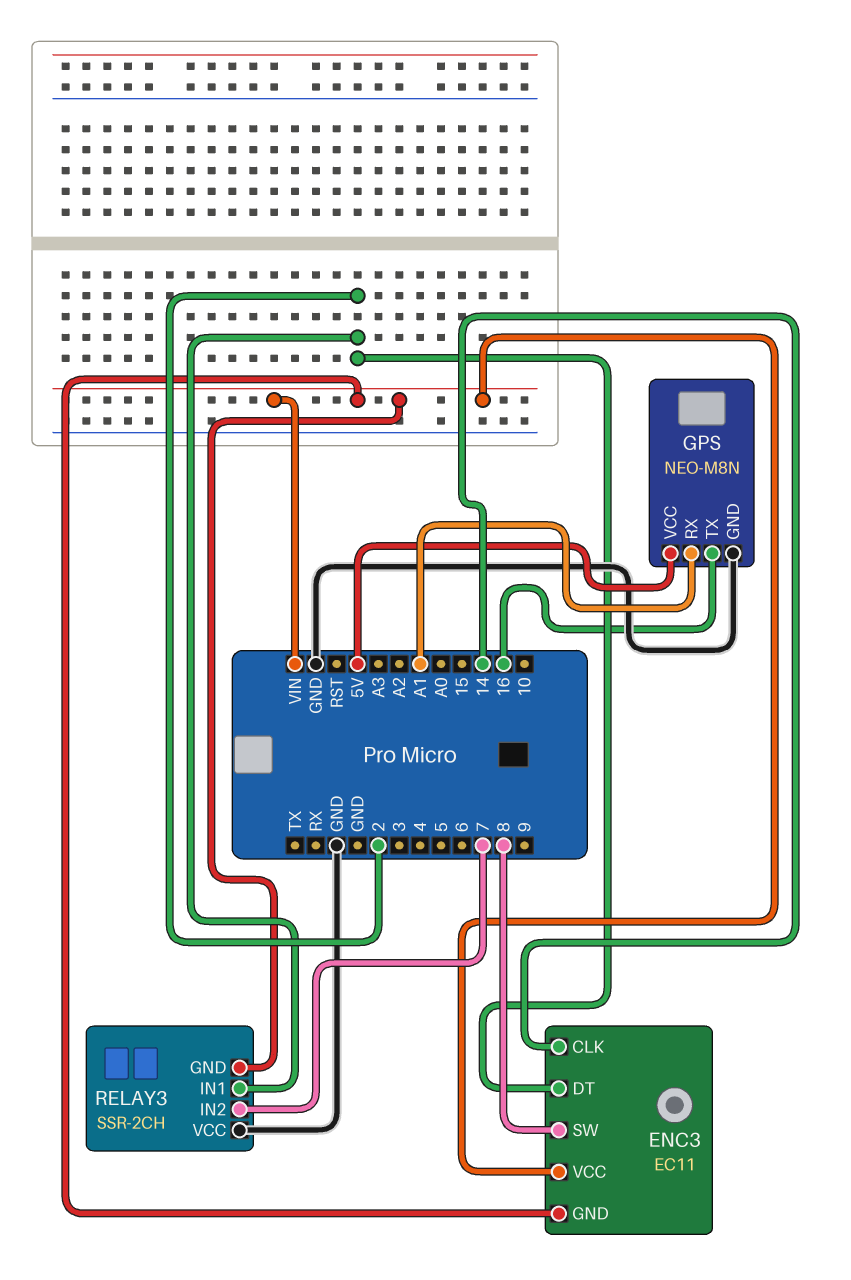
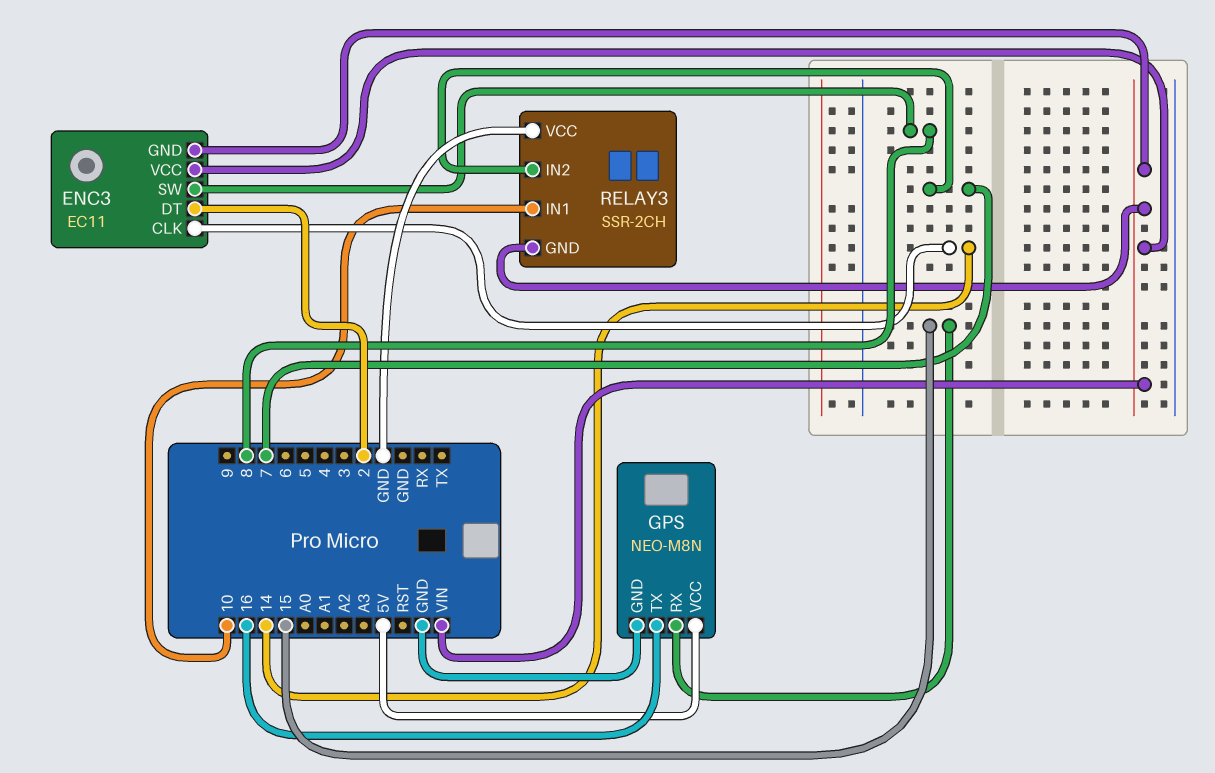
GPS pin RX: A1 -> 15
RELAY3 pin IN1: 2 -> 10

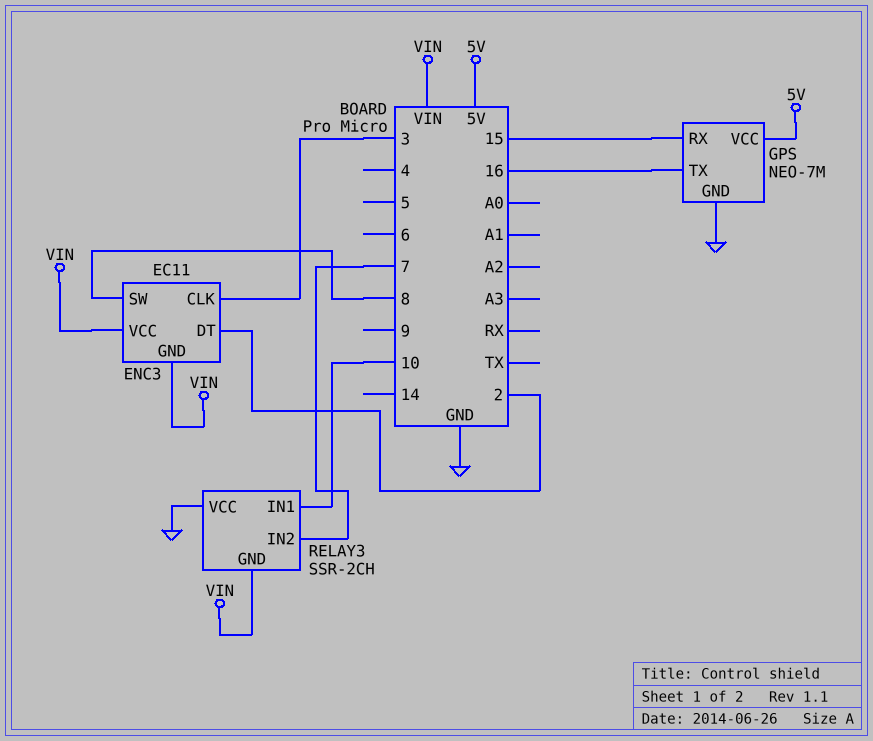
ENC3 pin CLK: 14 -> 3
GPS: NEO-M8N -> NEO-7M

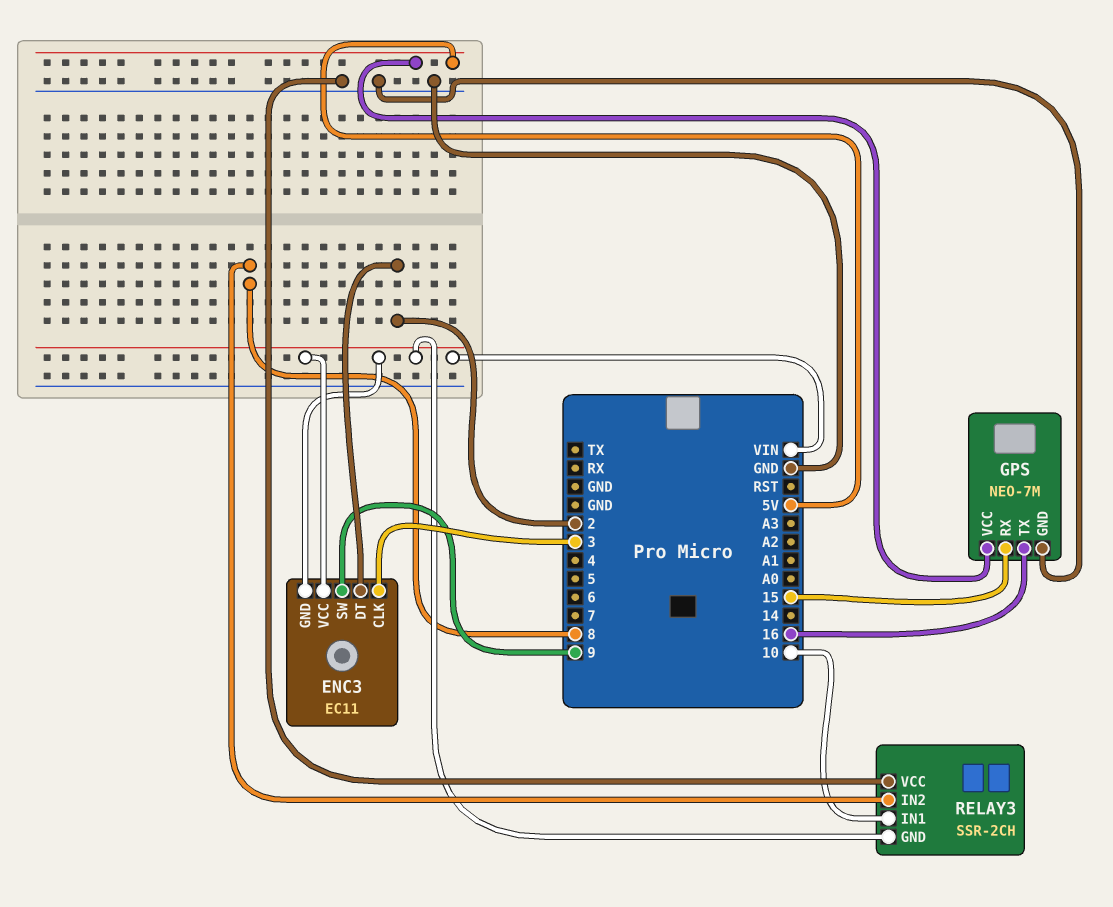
ENC3 pin SW: 8 -> 9
RELAY3 pin IN2: 7 -> 8

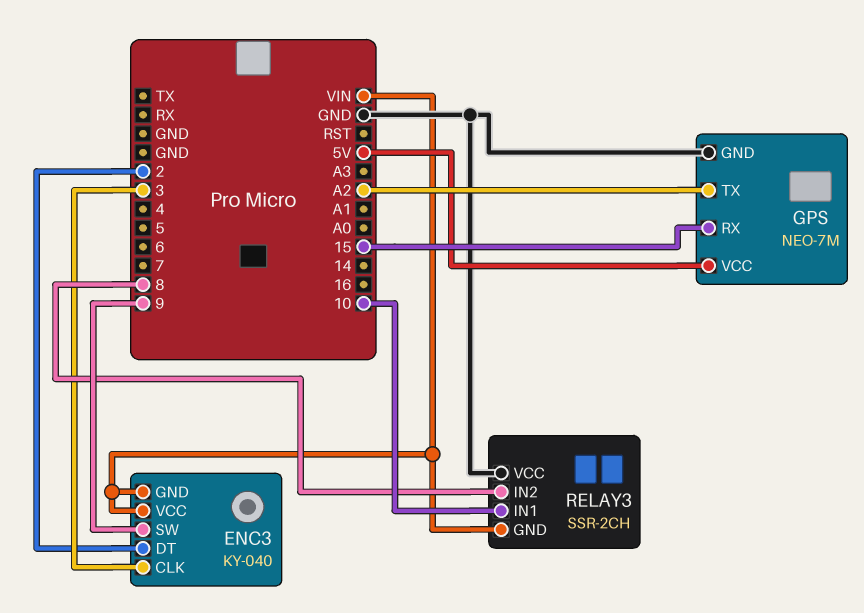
ENC3: EC11 -> KY-040
GPS pin TX: 16 -> A2

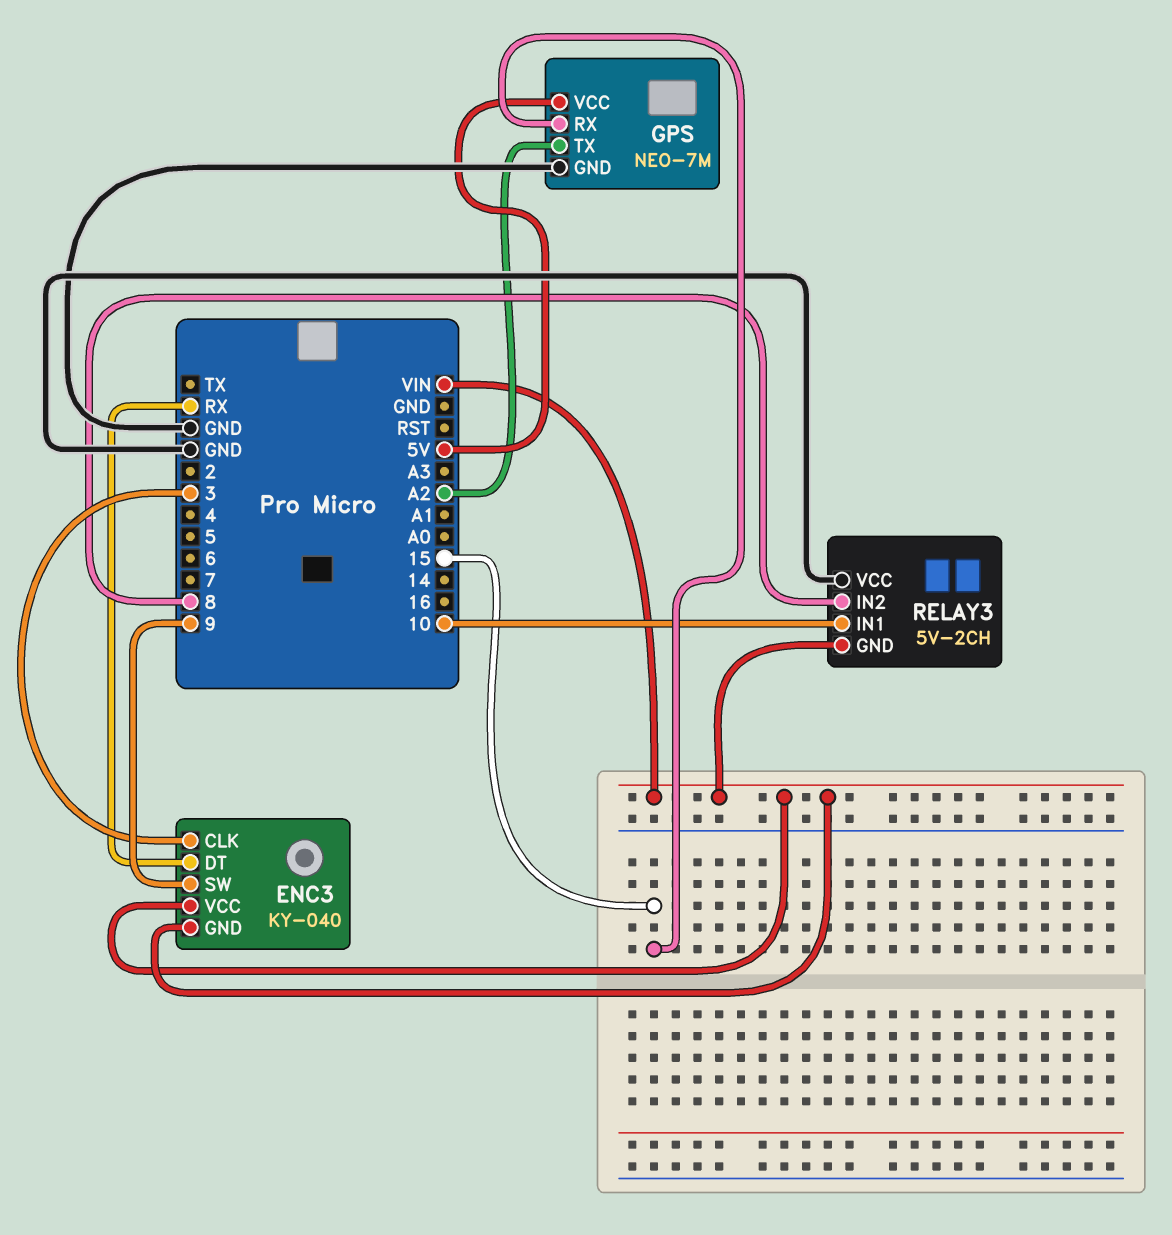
ENC3 pin DT: 2 -> RX
RELAY3: SSR-2CH -> 5V-2CH

